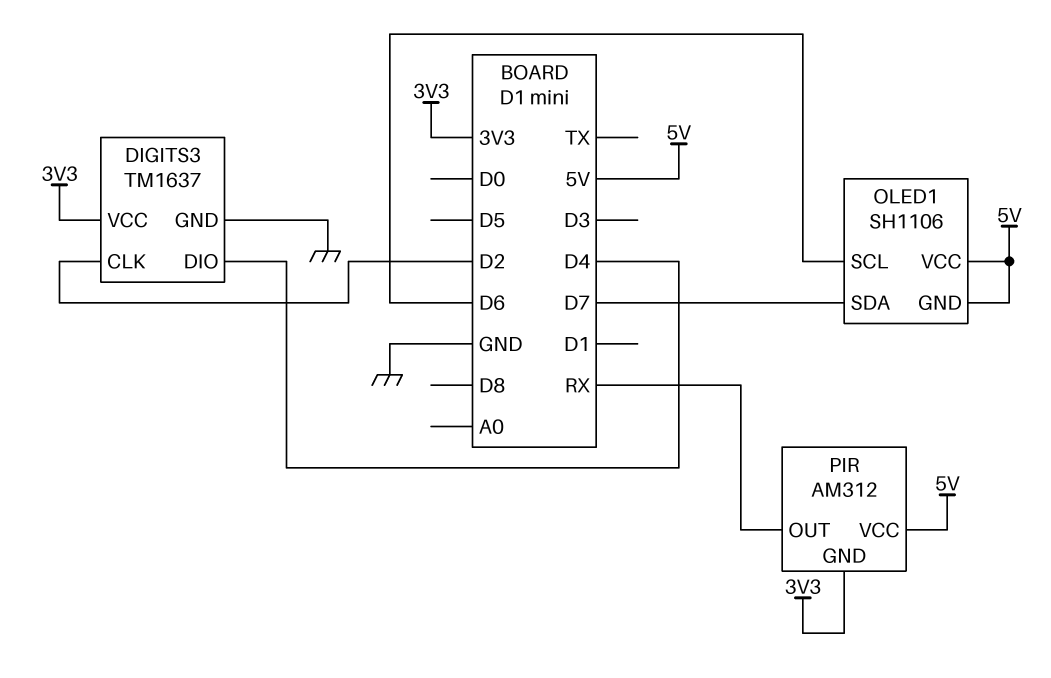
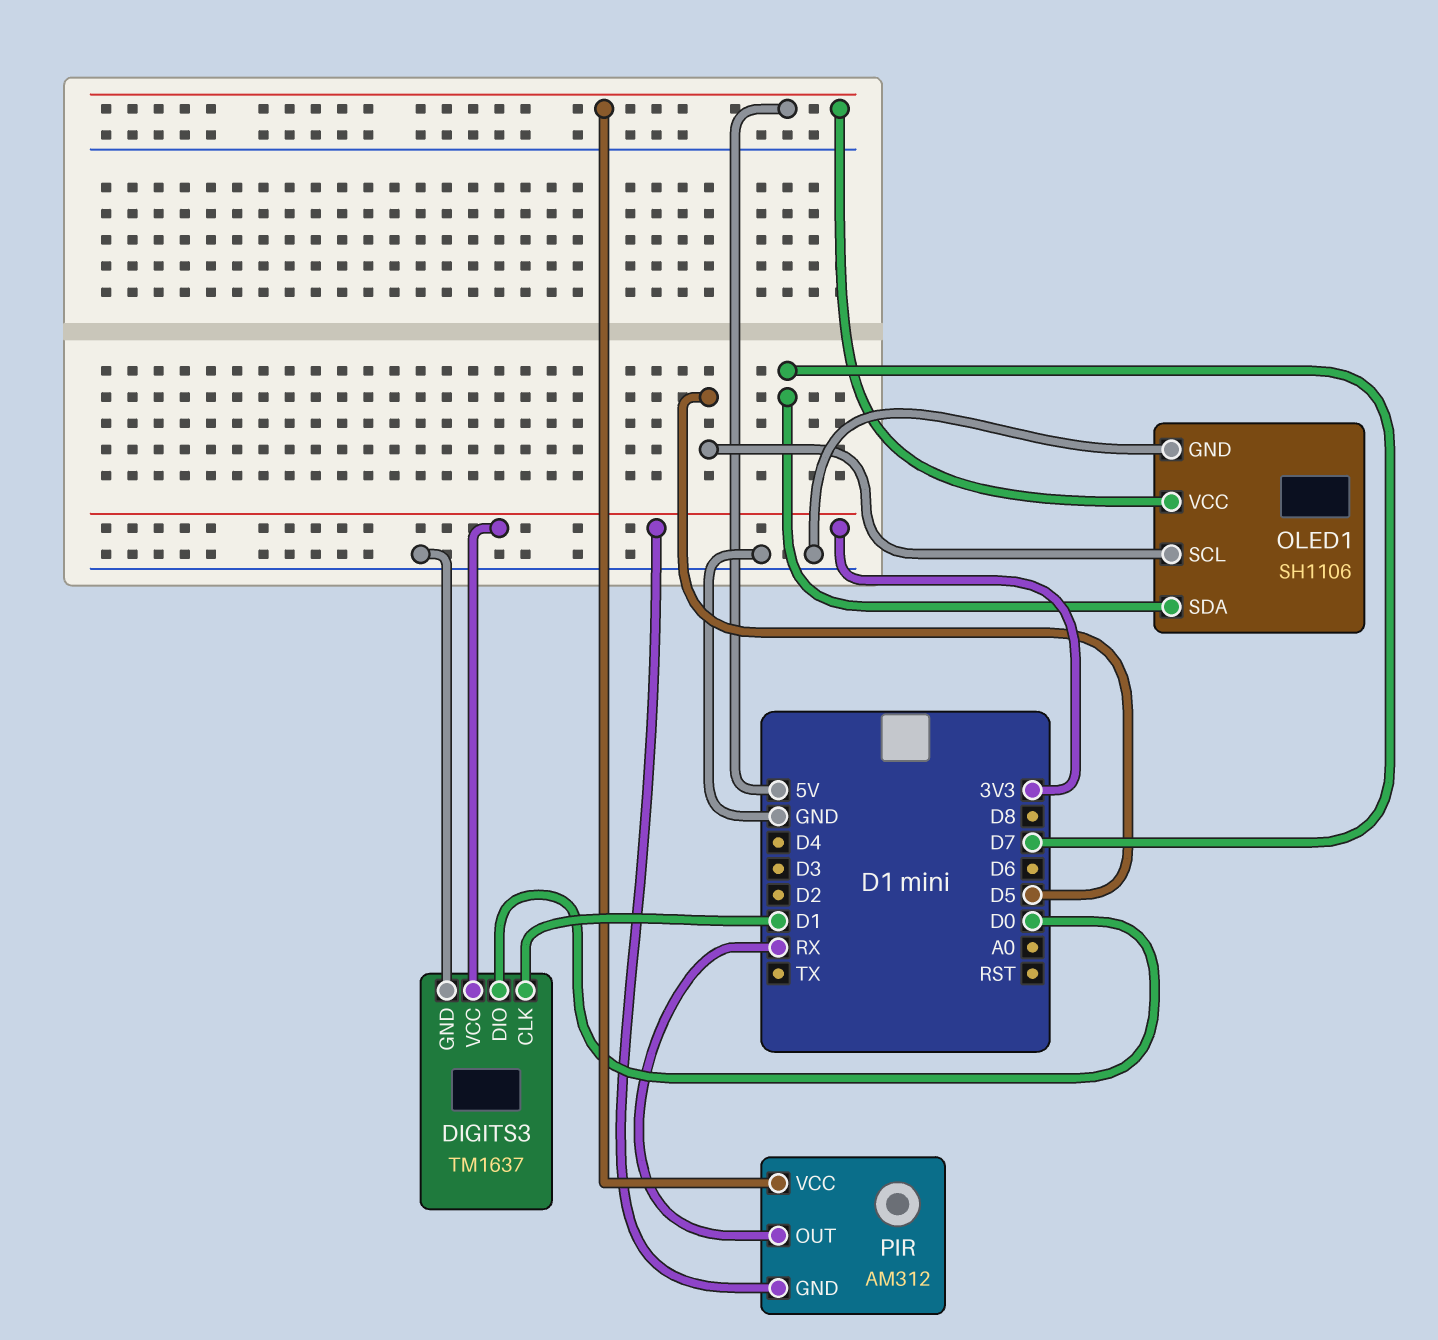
DIGITS3 pin CLK: D2 -> D1
DIGITS3 pin DIO: D4 -> D0
OLED1 pin GND: 5V -> GND
OLED1 pin SCL: D6 -> D5

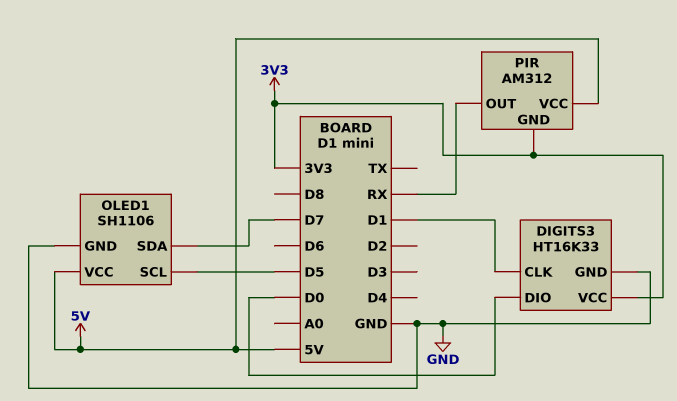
DIGITS3: TM1637 -> HT16K33

